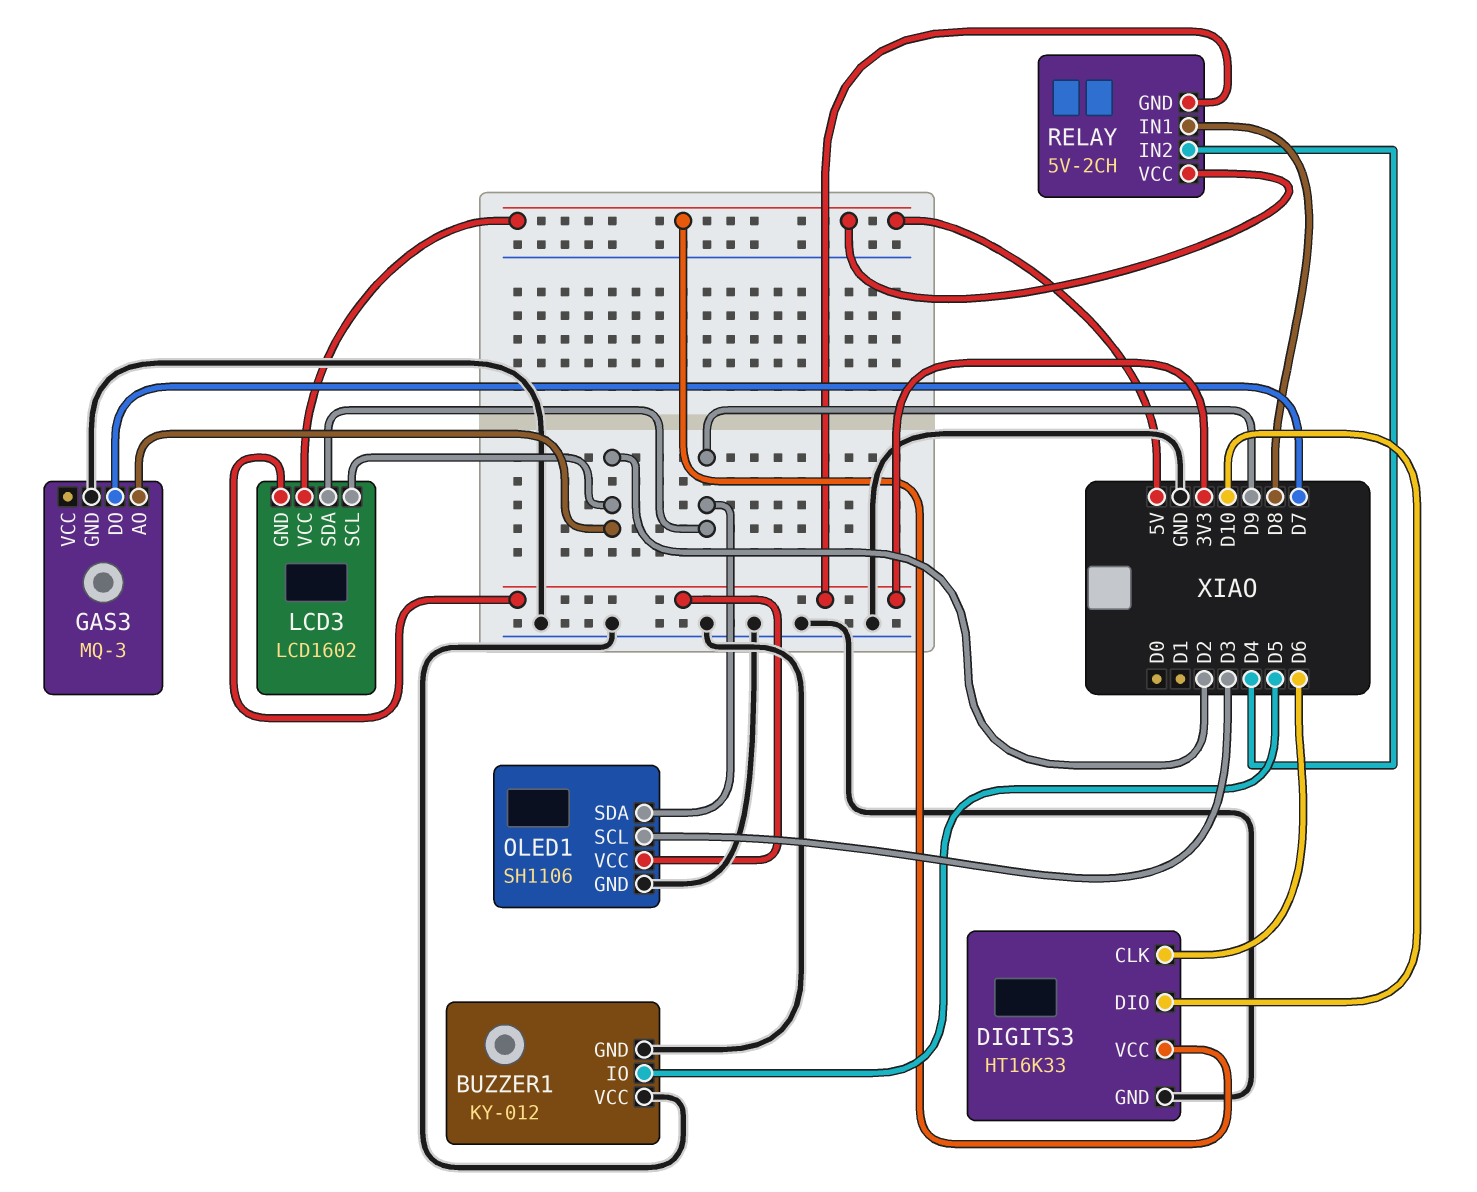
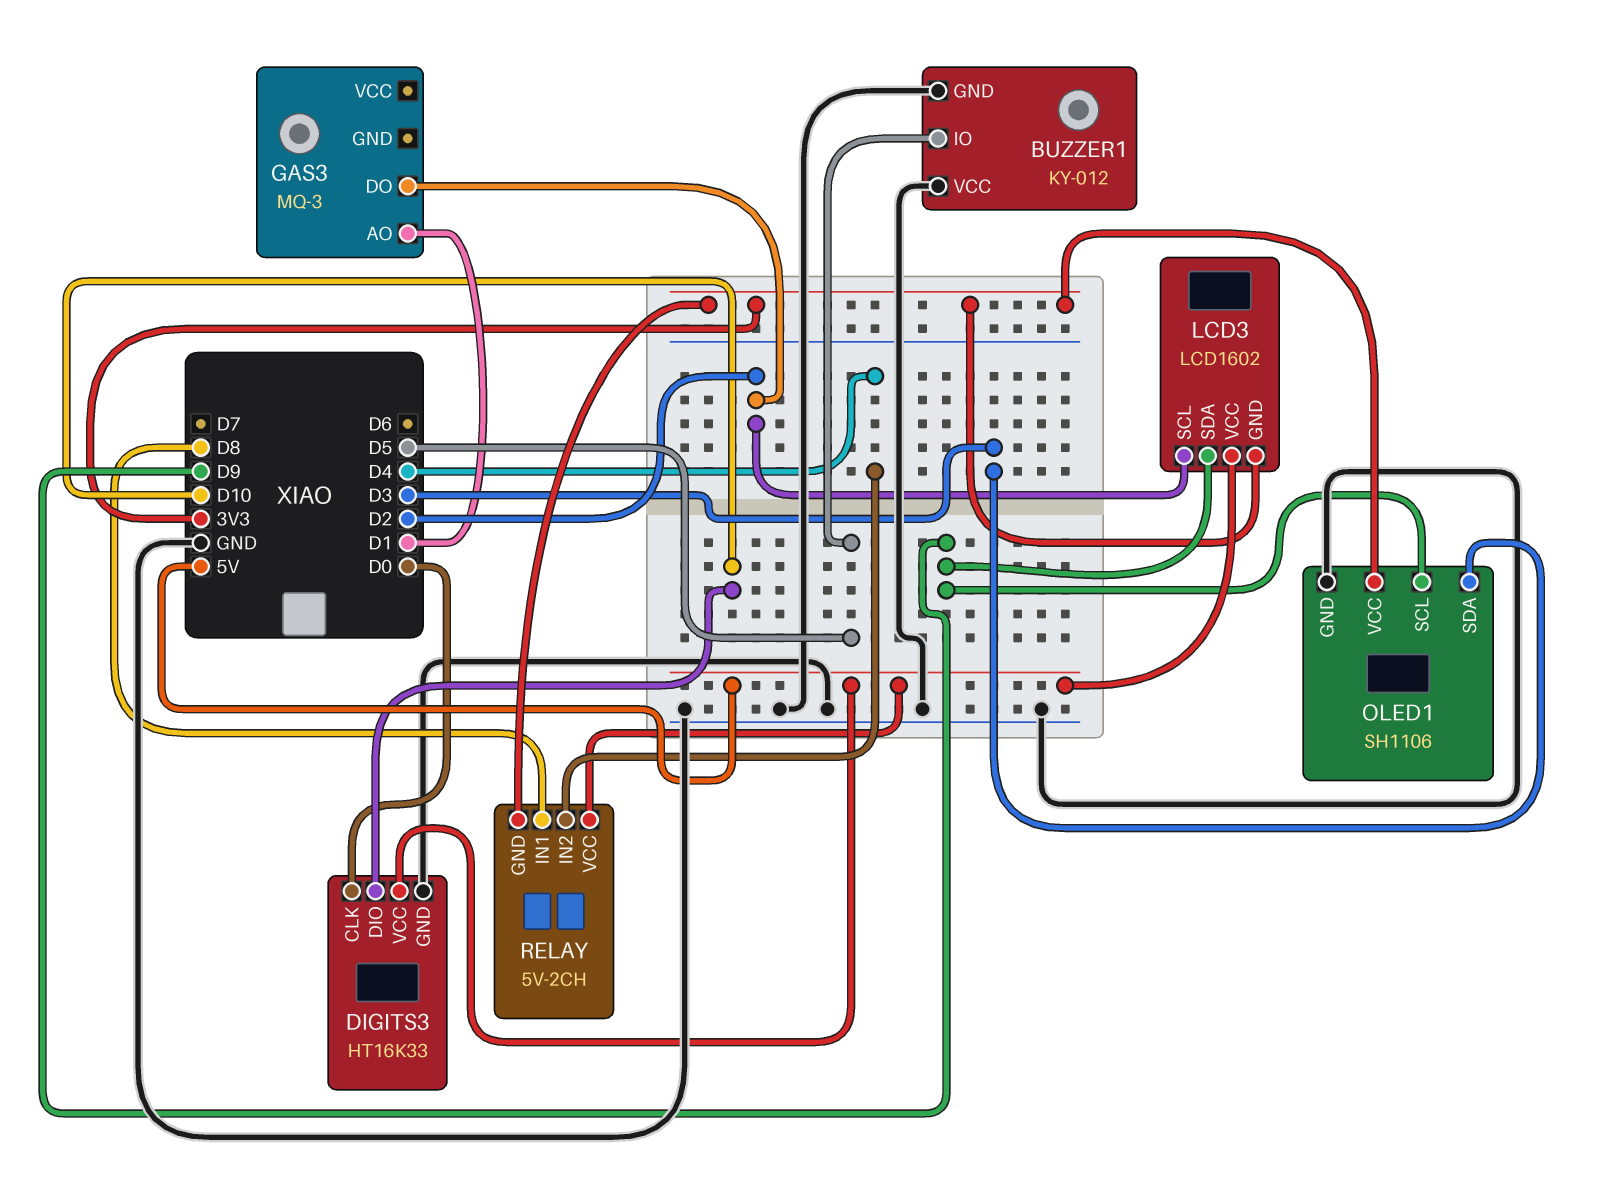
DIGITS3 pin CLK: D6 -> D0
GAS3 pin AO: D2 -> D1
GAS3 pin DO: D7 -> D2
GAS3 pin GND: GND -> none
OLED1 pin SCL: D3 -> D9
OLED1 pin SDA: D9 -> D3

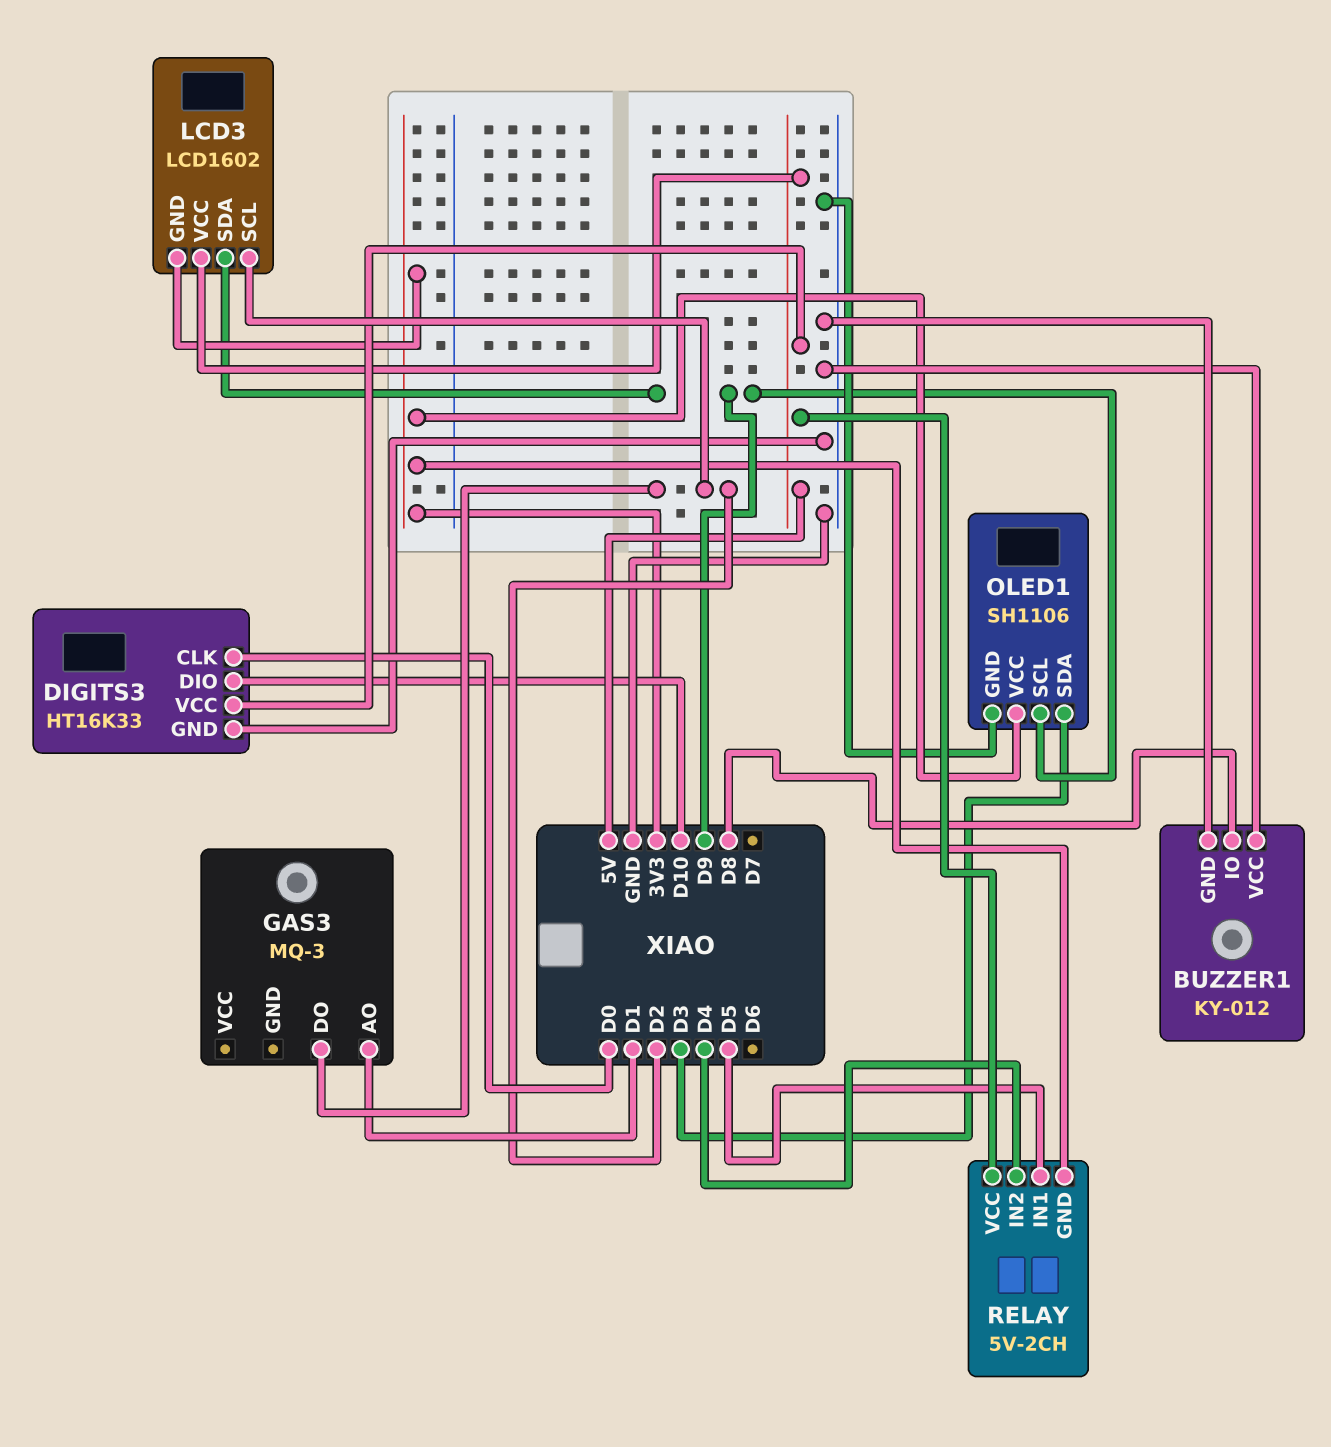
BUZZER1 pin IO: D5 -> D8
RELAY pin IN1: D8 -> D5

